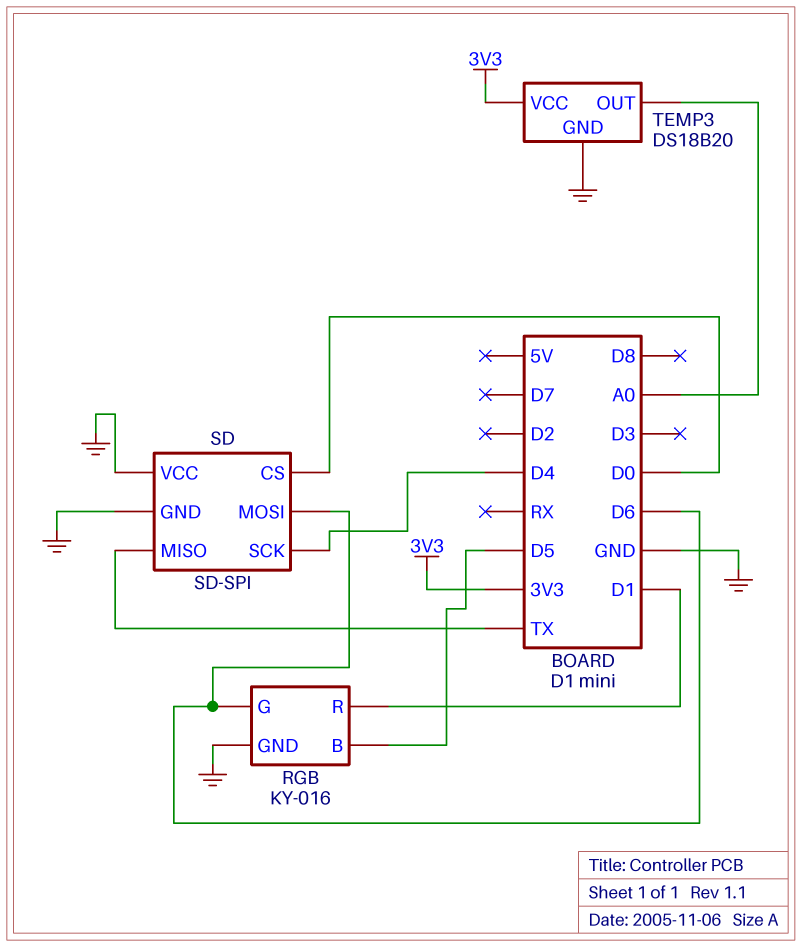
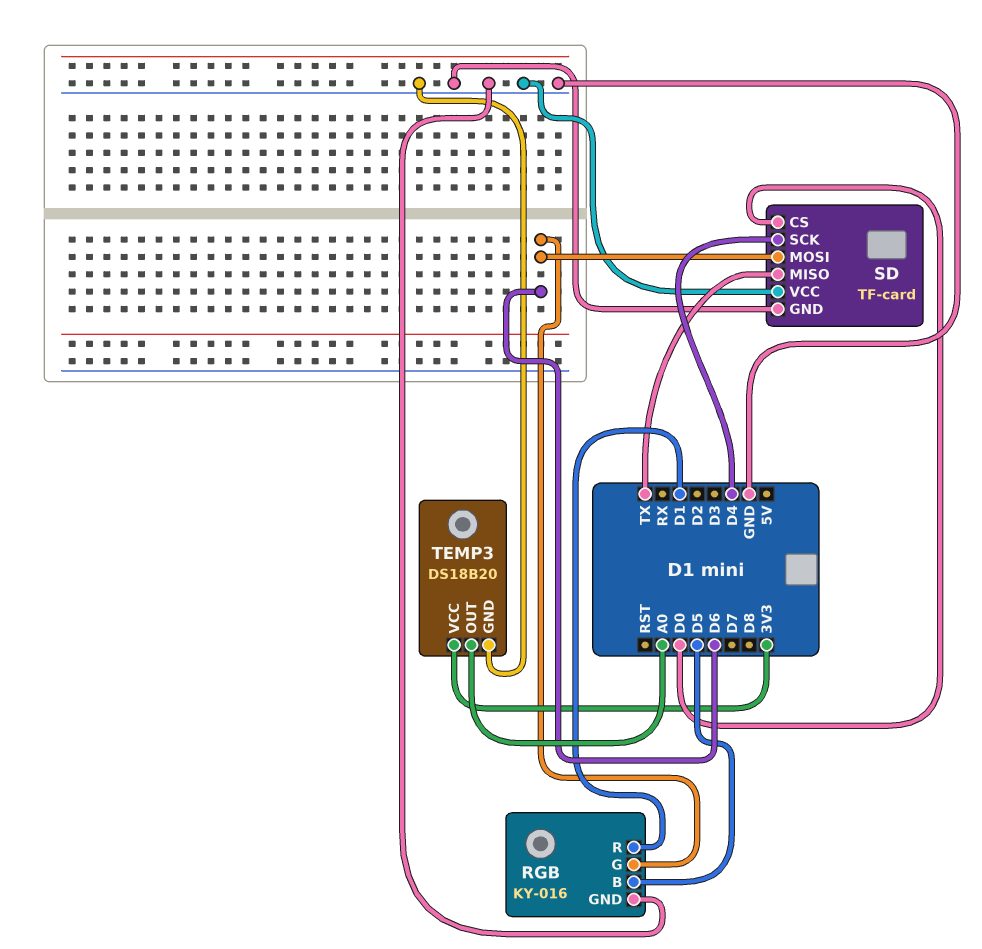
SD: SD-SPI -> TF-card

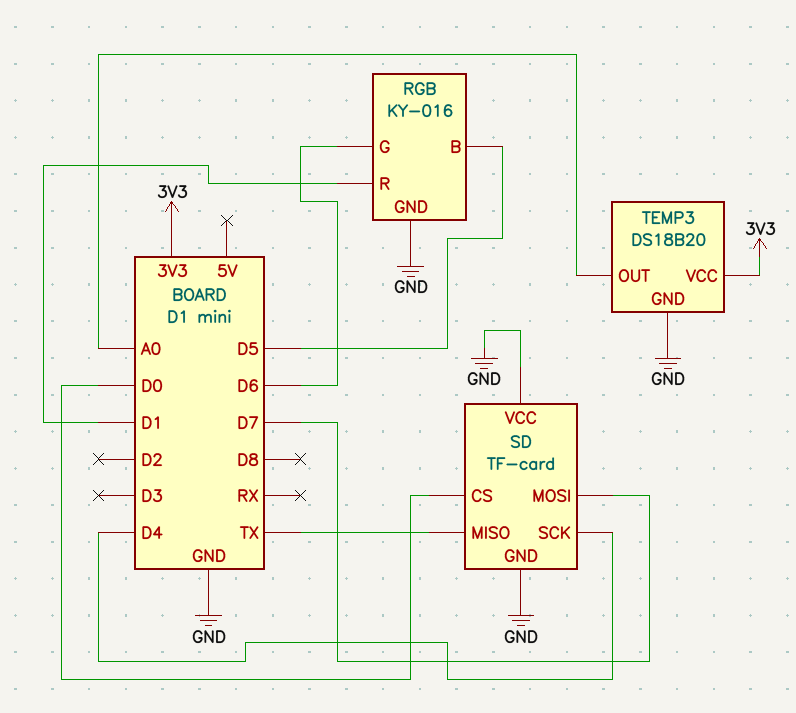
SD pin MOSI: D6 -> D7

